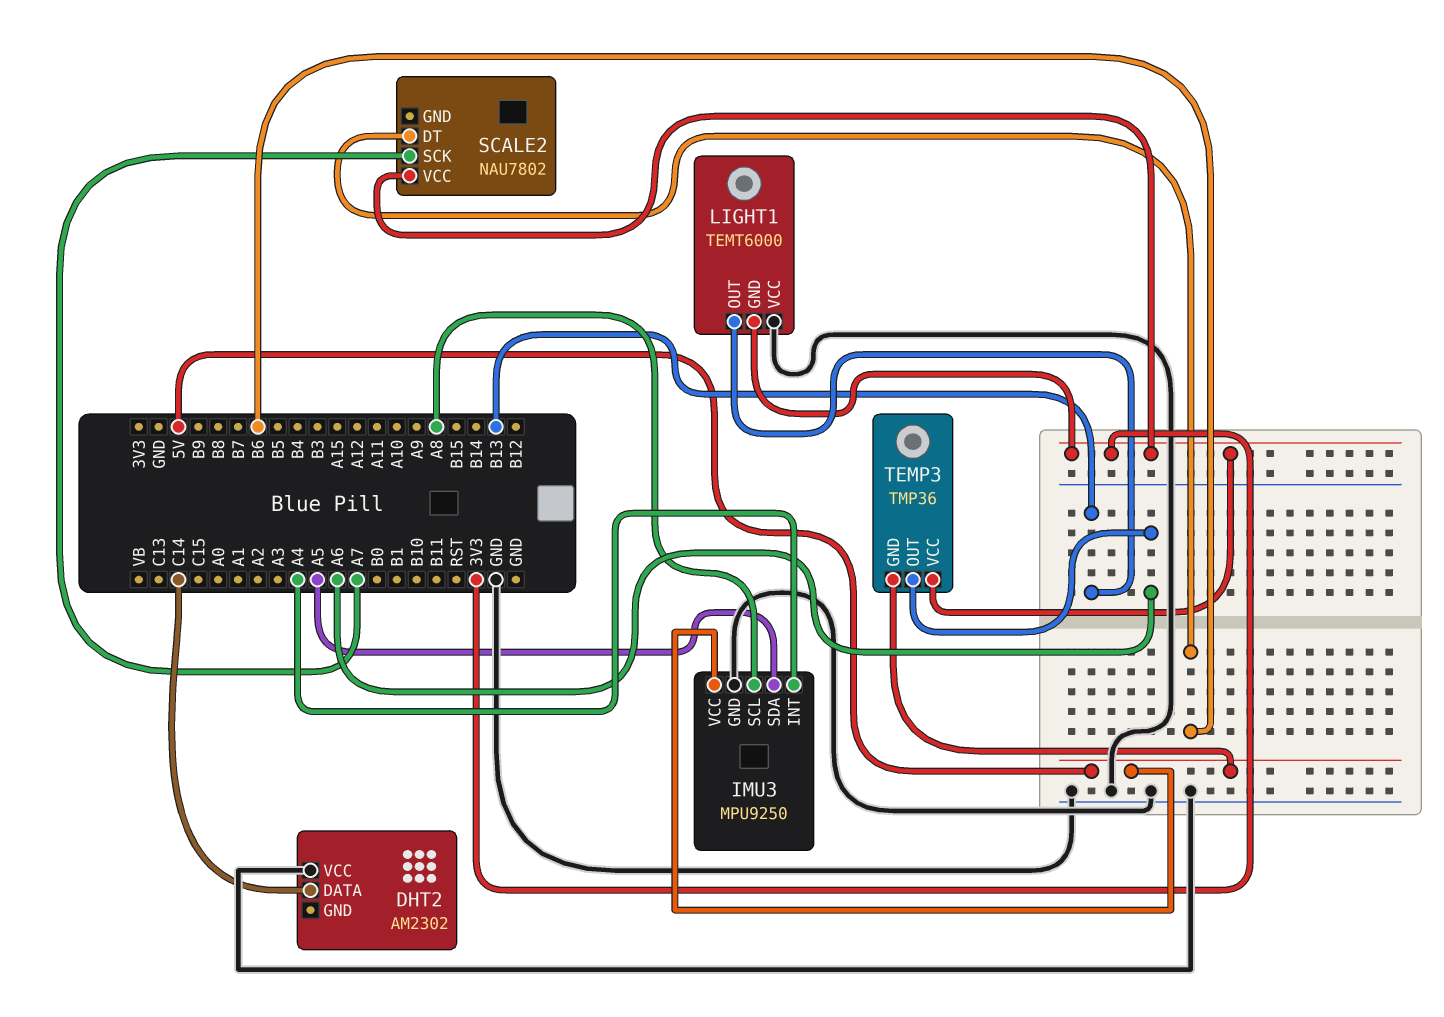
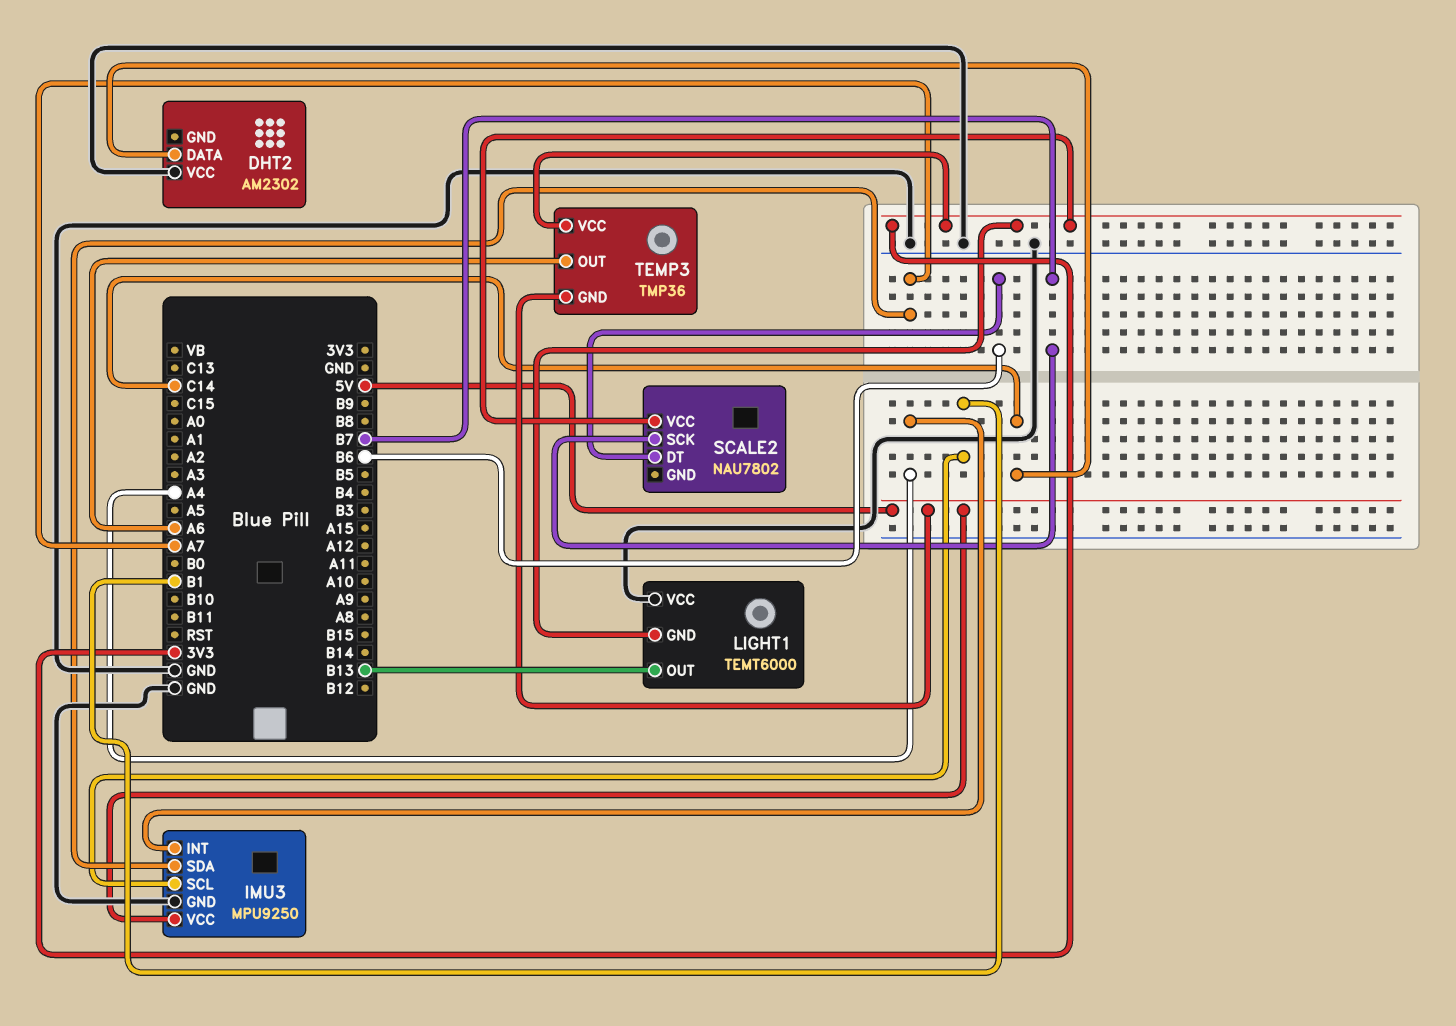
IMU3 pin SCL: A8 -> B1
IMU3 pin SDA: A5 -> A7
SCALE2 pin SCK: A7 -> B7

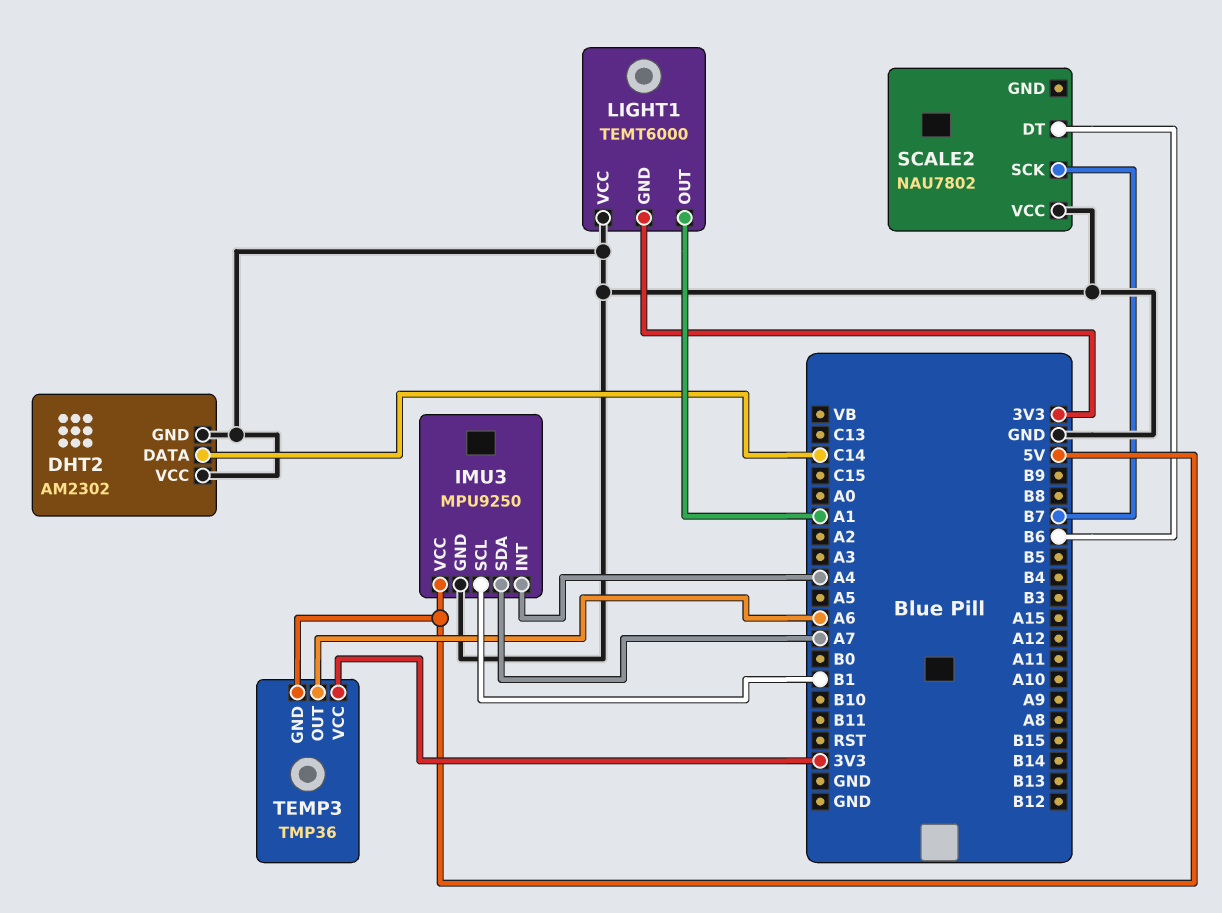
DHT2 pin GND: none -> GND
LIGHT1 pin OUT: B13 -> A1
SCALE2 pin VCC: 3V3 -> GND

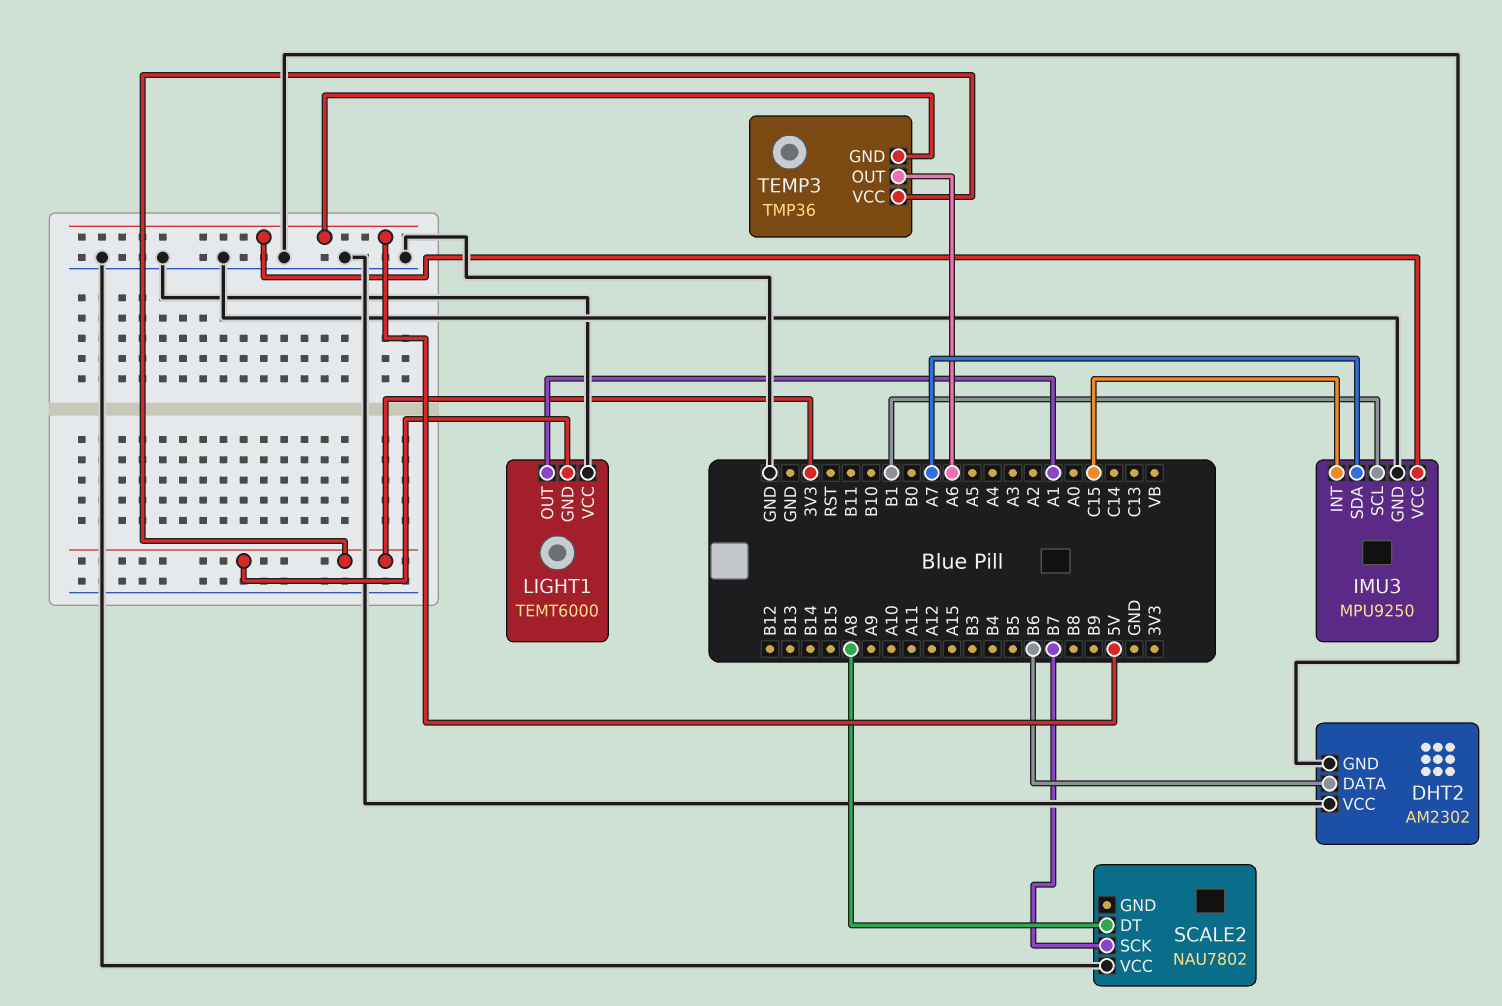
DHT2 pin DATA: C14 -> B6
IMU3 pin INT: A4 -> C15
SCALE2 pin DT: B6 -> A8

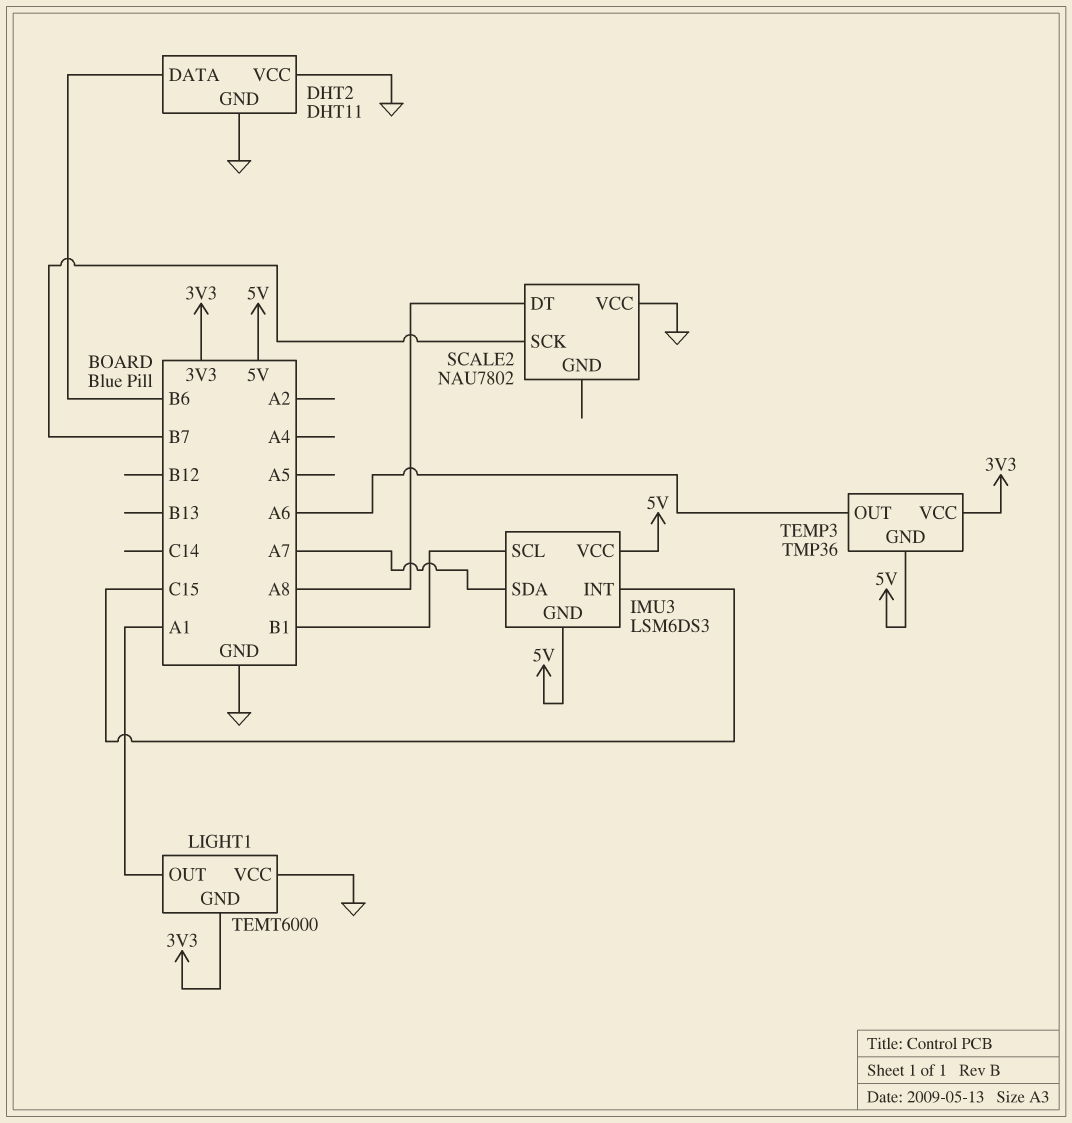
DHT2: AM2302 -> DHT11
IMU3: MPU9250 -> LSM6DS3
IMU3 pin GND: GND -> 5V

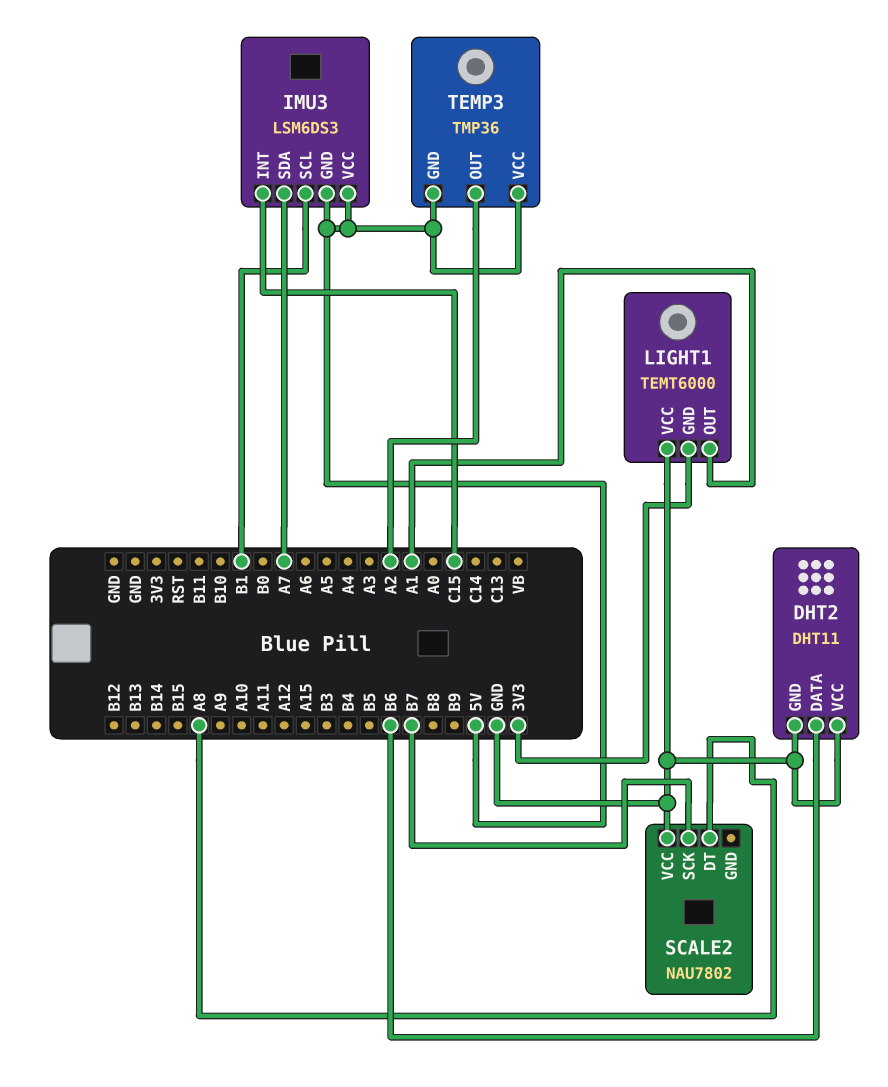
TEMP3 pin OUT: A6 -> A2
TEMP3 pin VCC: 3V3 -> 5V

